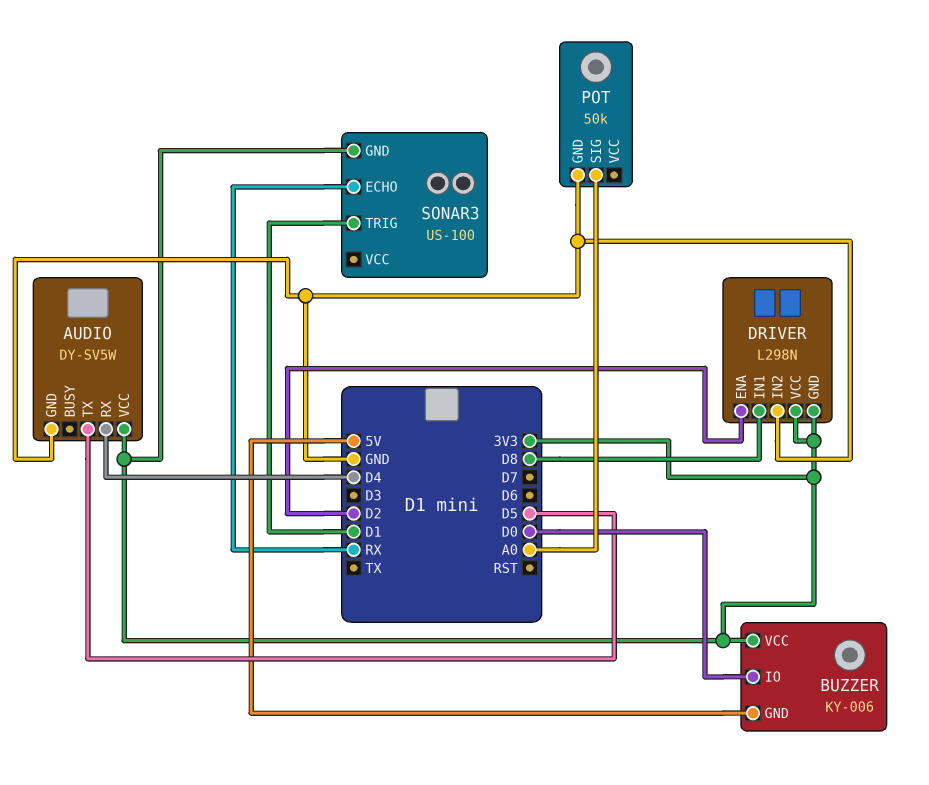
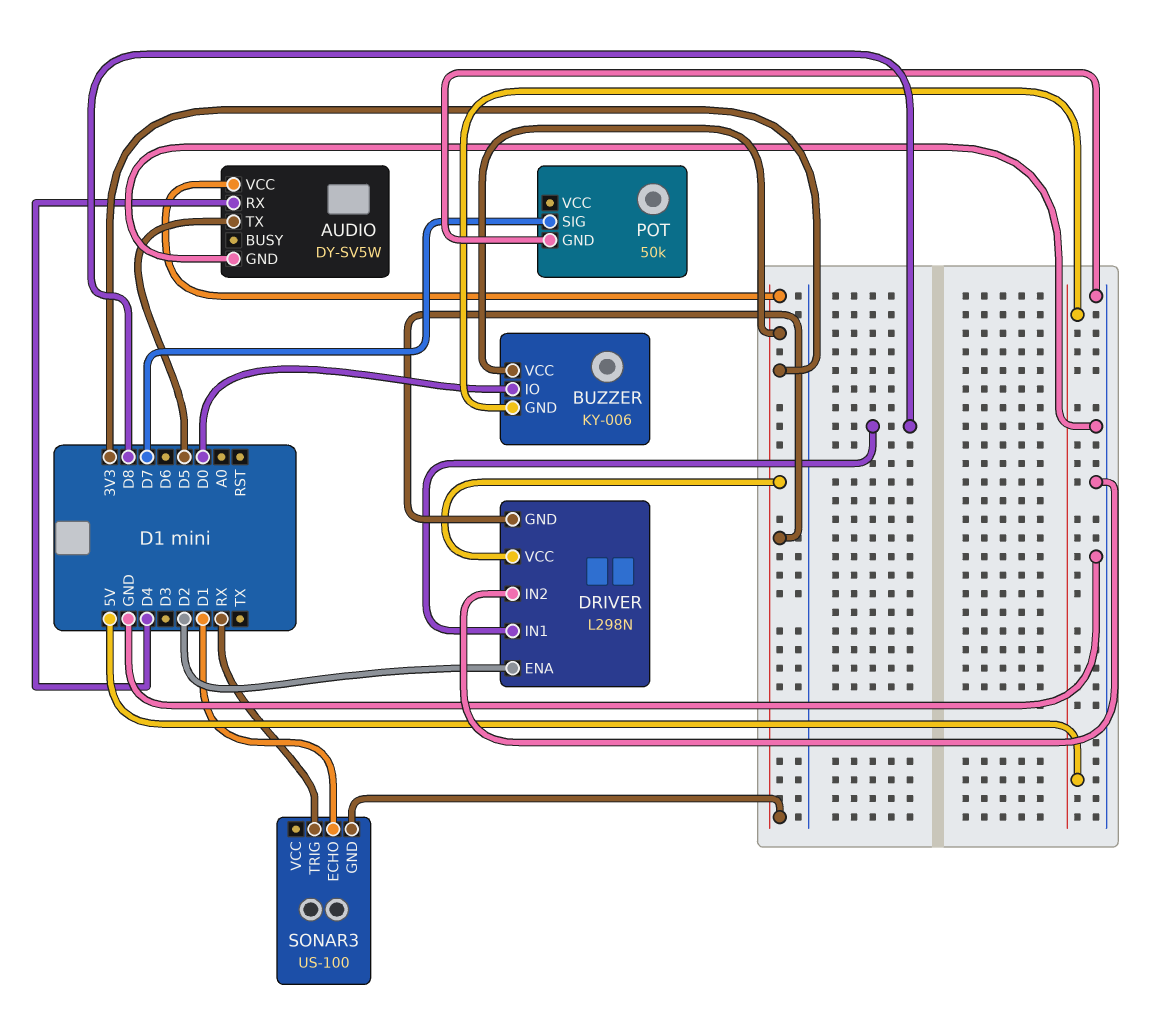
POT pin SIG: A0 -> D7
SONAR3 pin ECHO: RX -> D1
SONAR3 pin TRIG: D1 -> RX

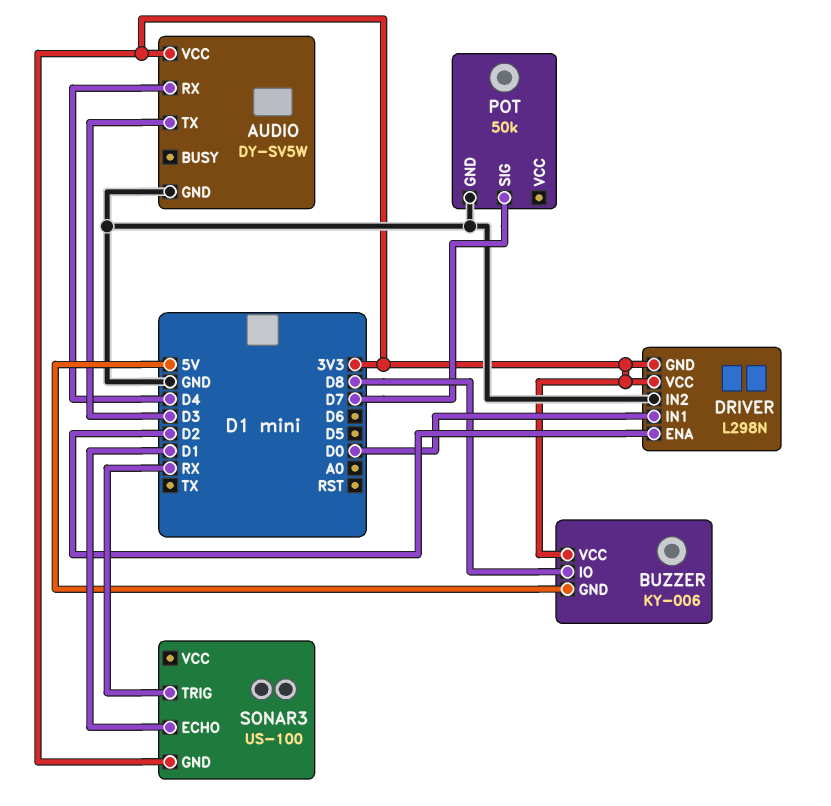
AUDIO pin TX: D5 -> D3
BUZZER pin IO: D0 -> D8
DRIVER pin IN1: D8 -> D0

